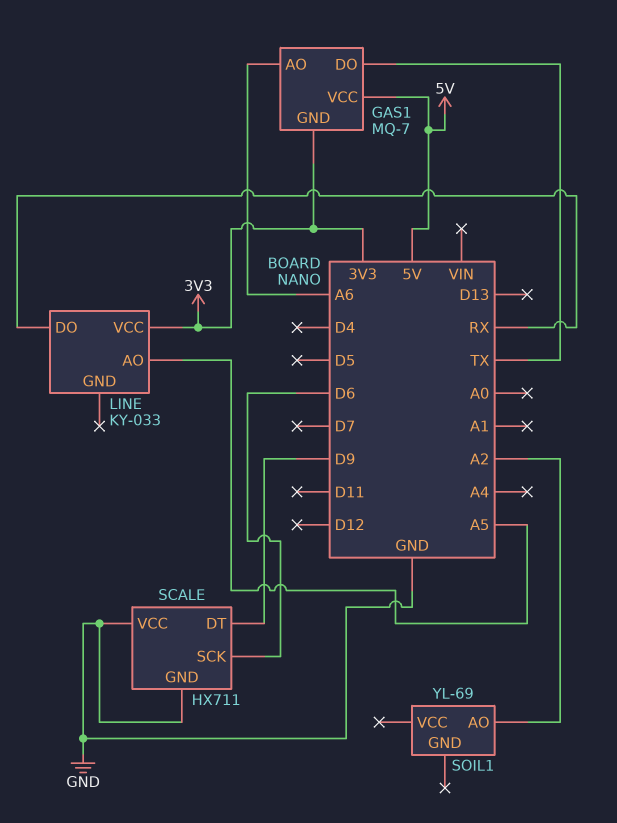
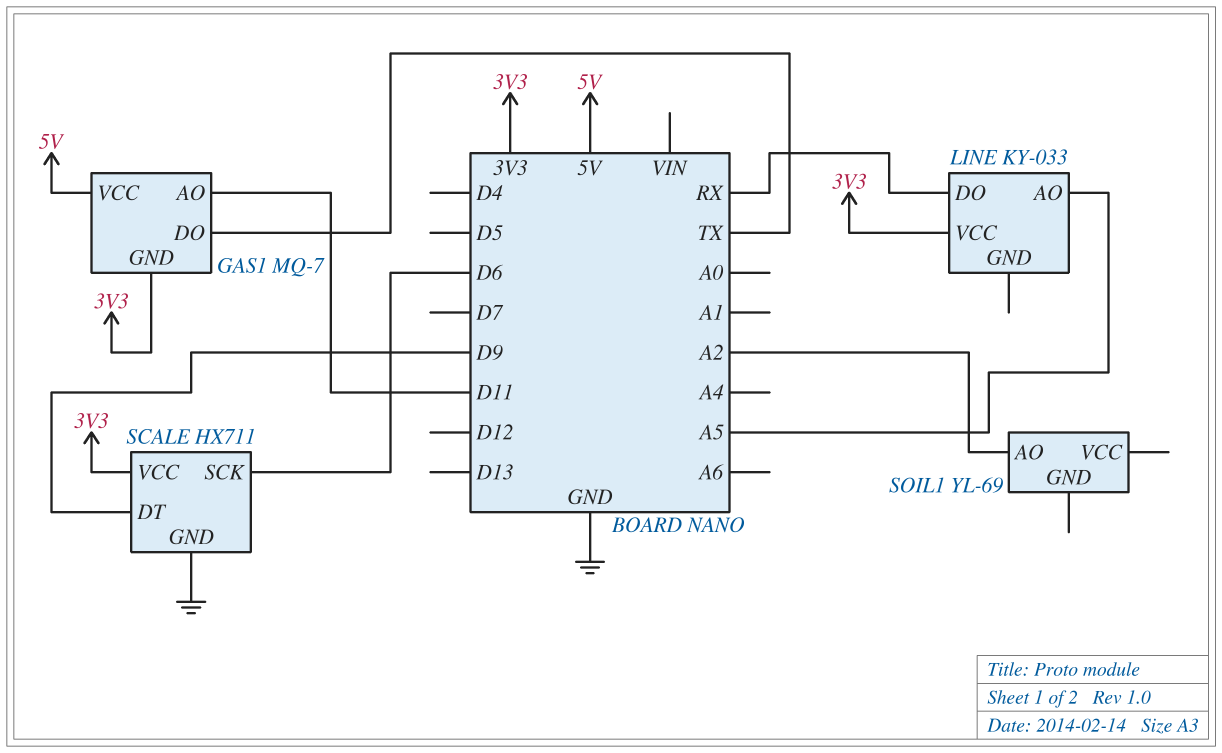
GAS1 pin AO: A6 -> D11
SCALE pin VCC: GND -> 3V3

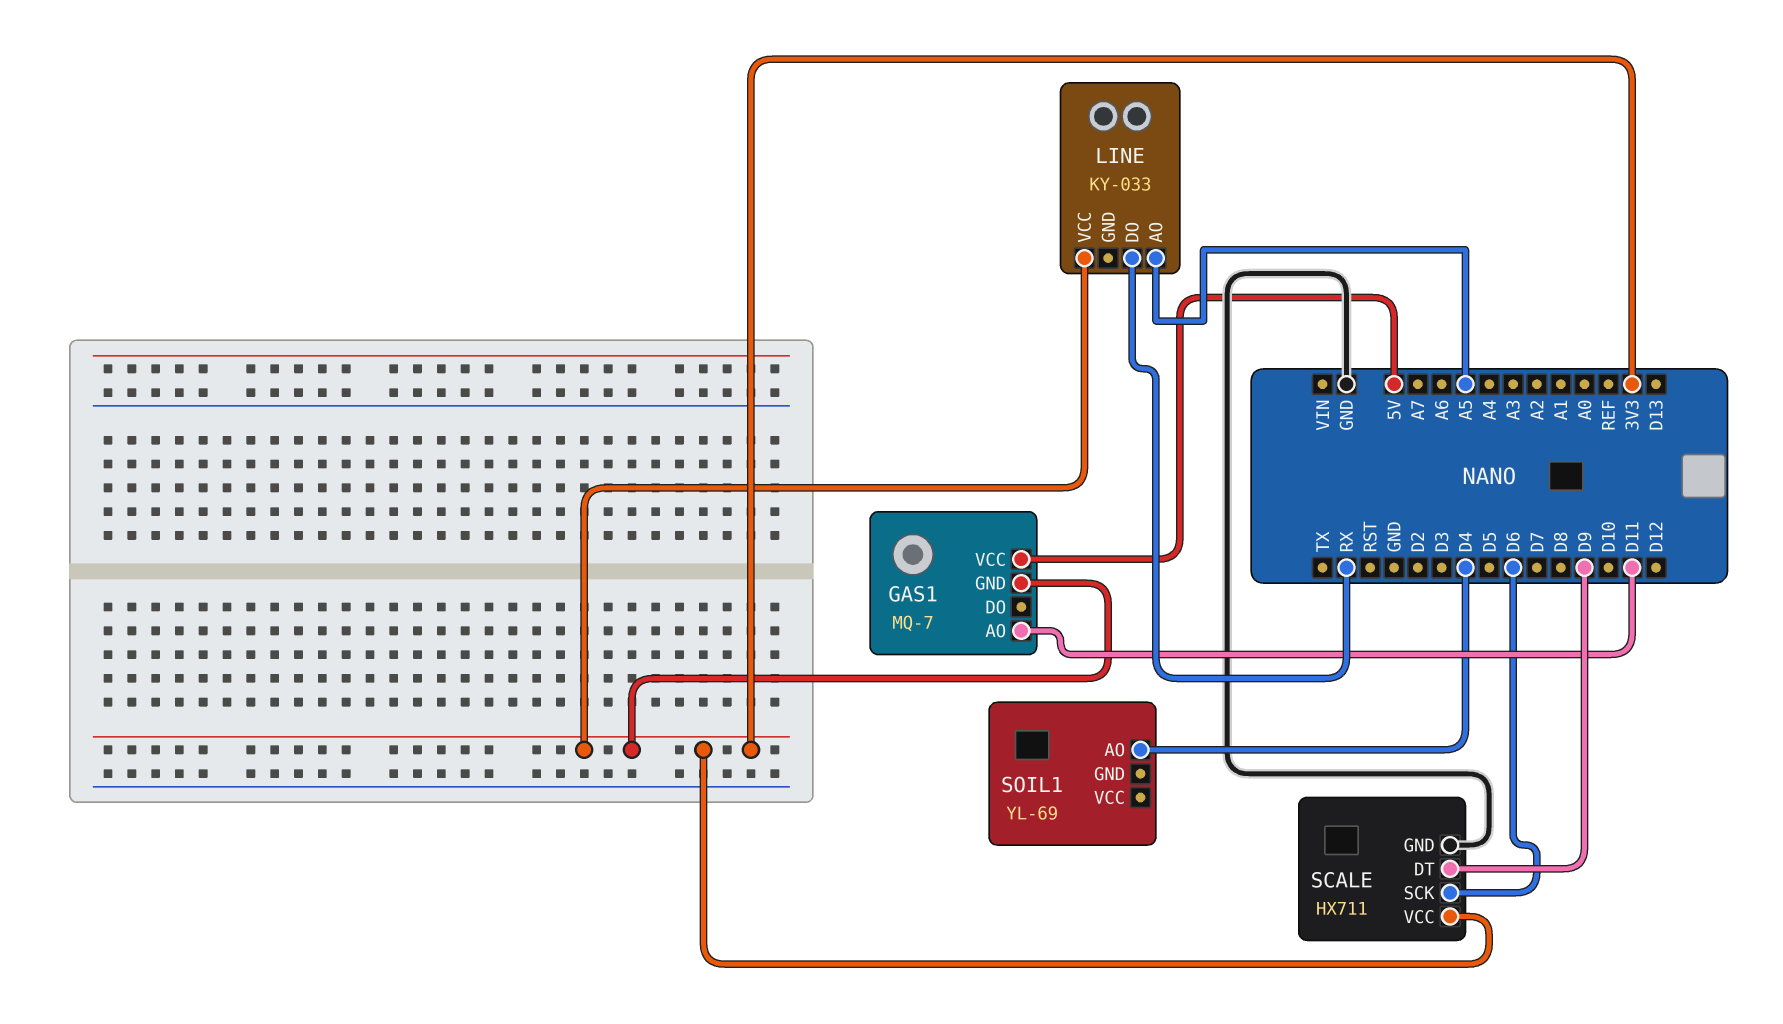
GAS1 pin DO: TX -> none
SOIL1 pin AO: A2 -> D4

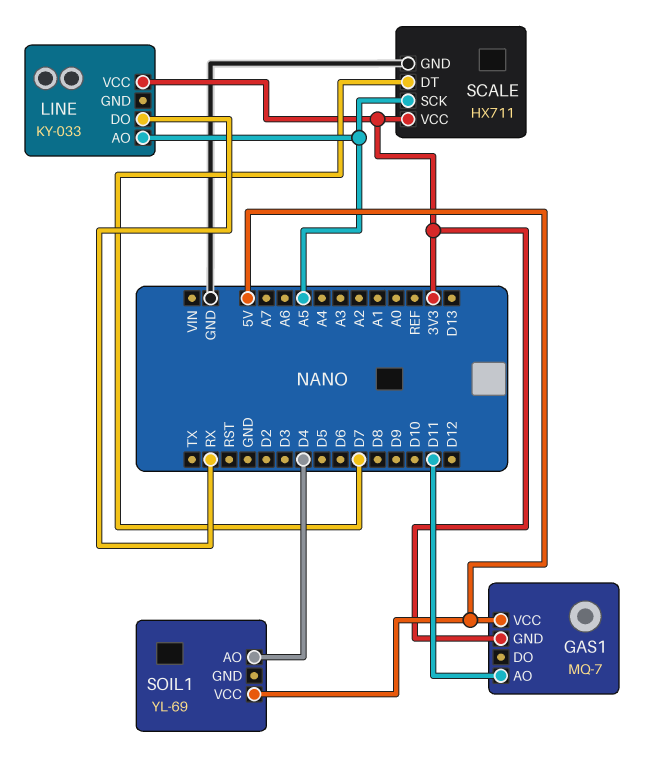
SCALE pin DT: D9 -> D7
SCALE pin SCK: D6 -> A5
SOIL1 pin VCC: none -> 5V

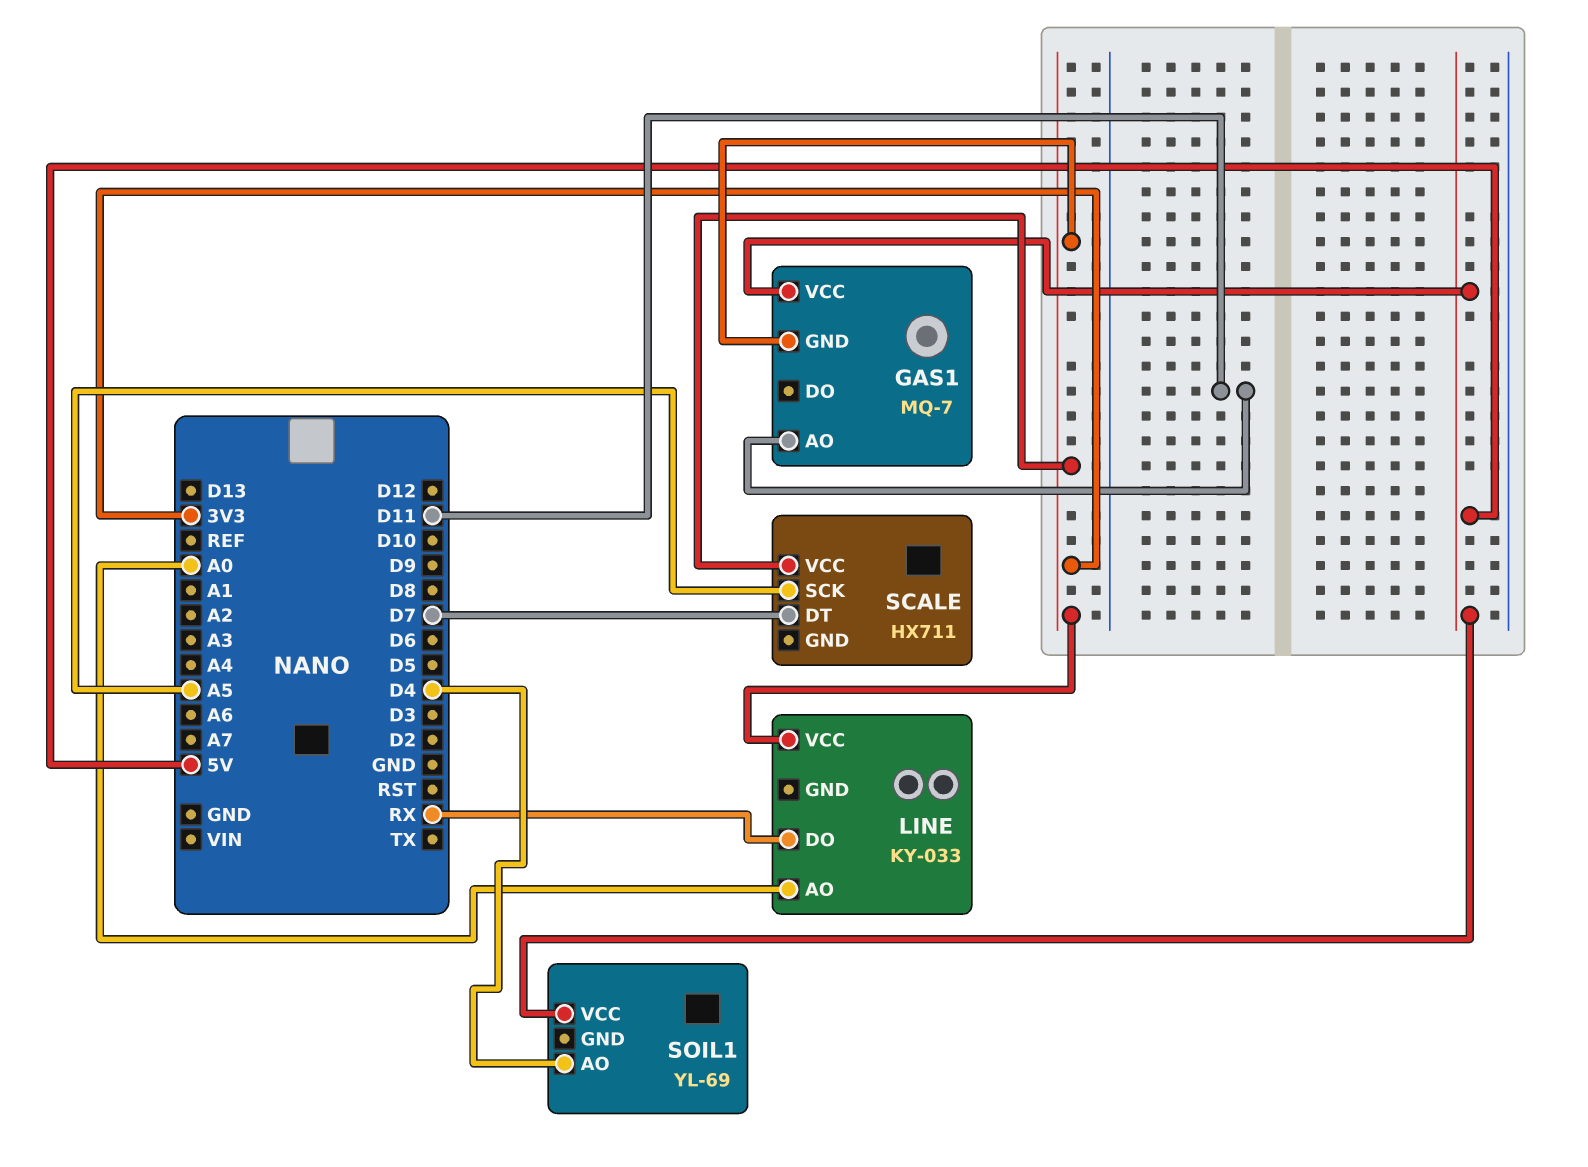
LINE pin AO: A5 -> A0
SCALE pin GND: GND -> none

